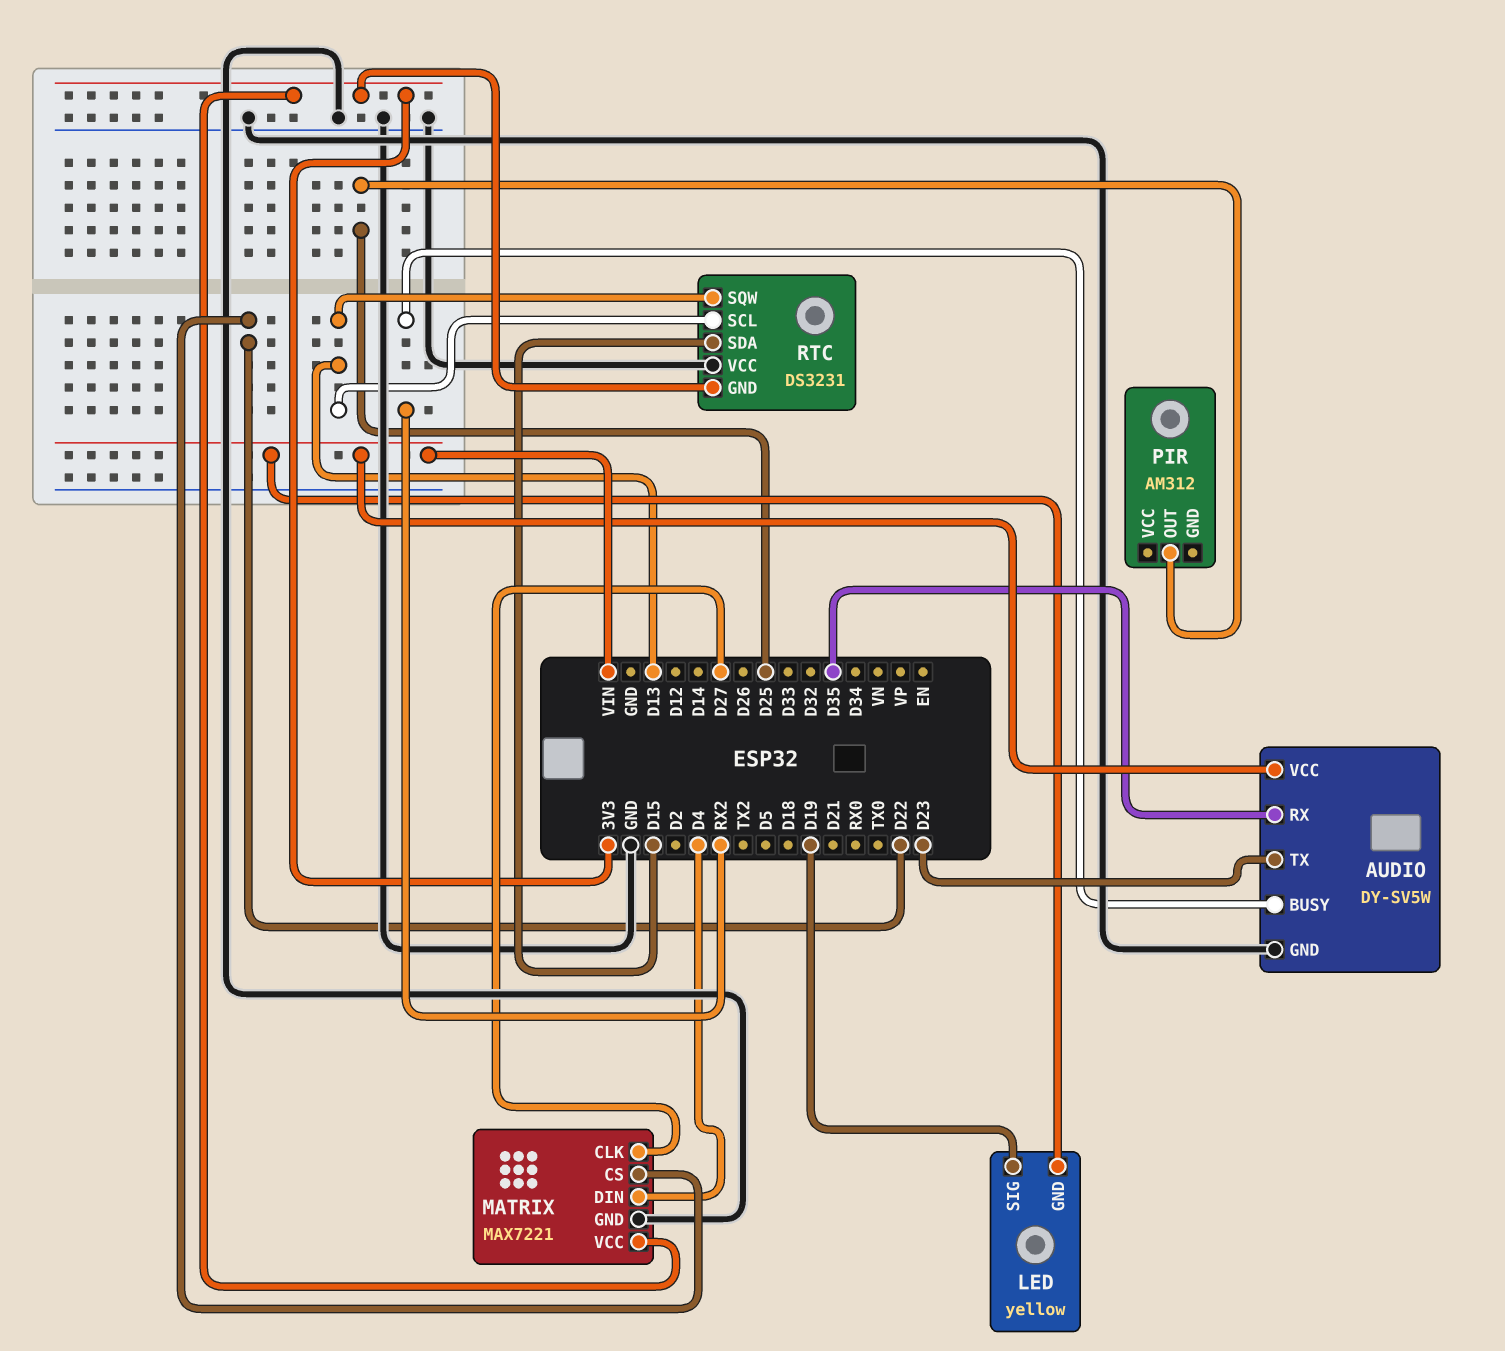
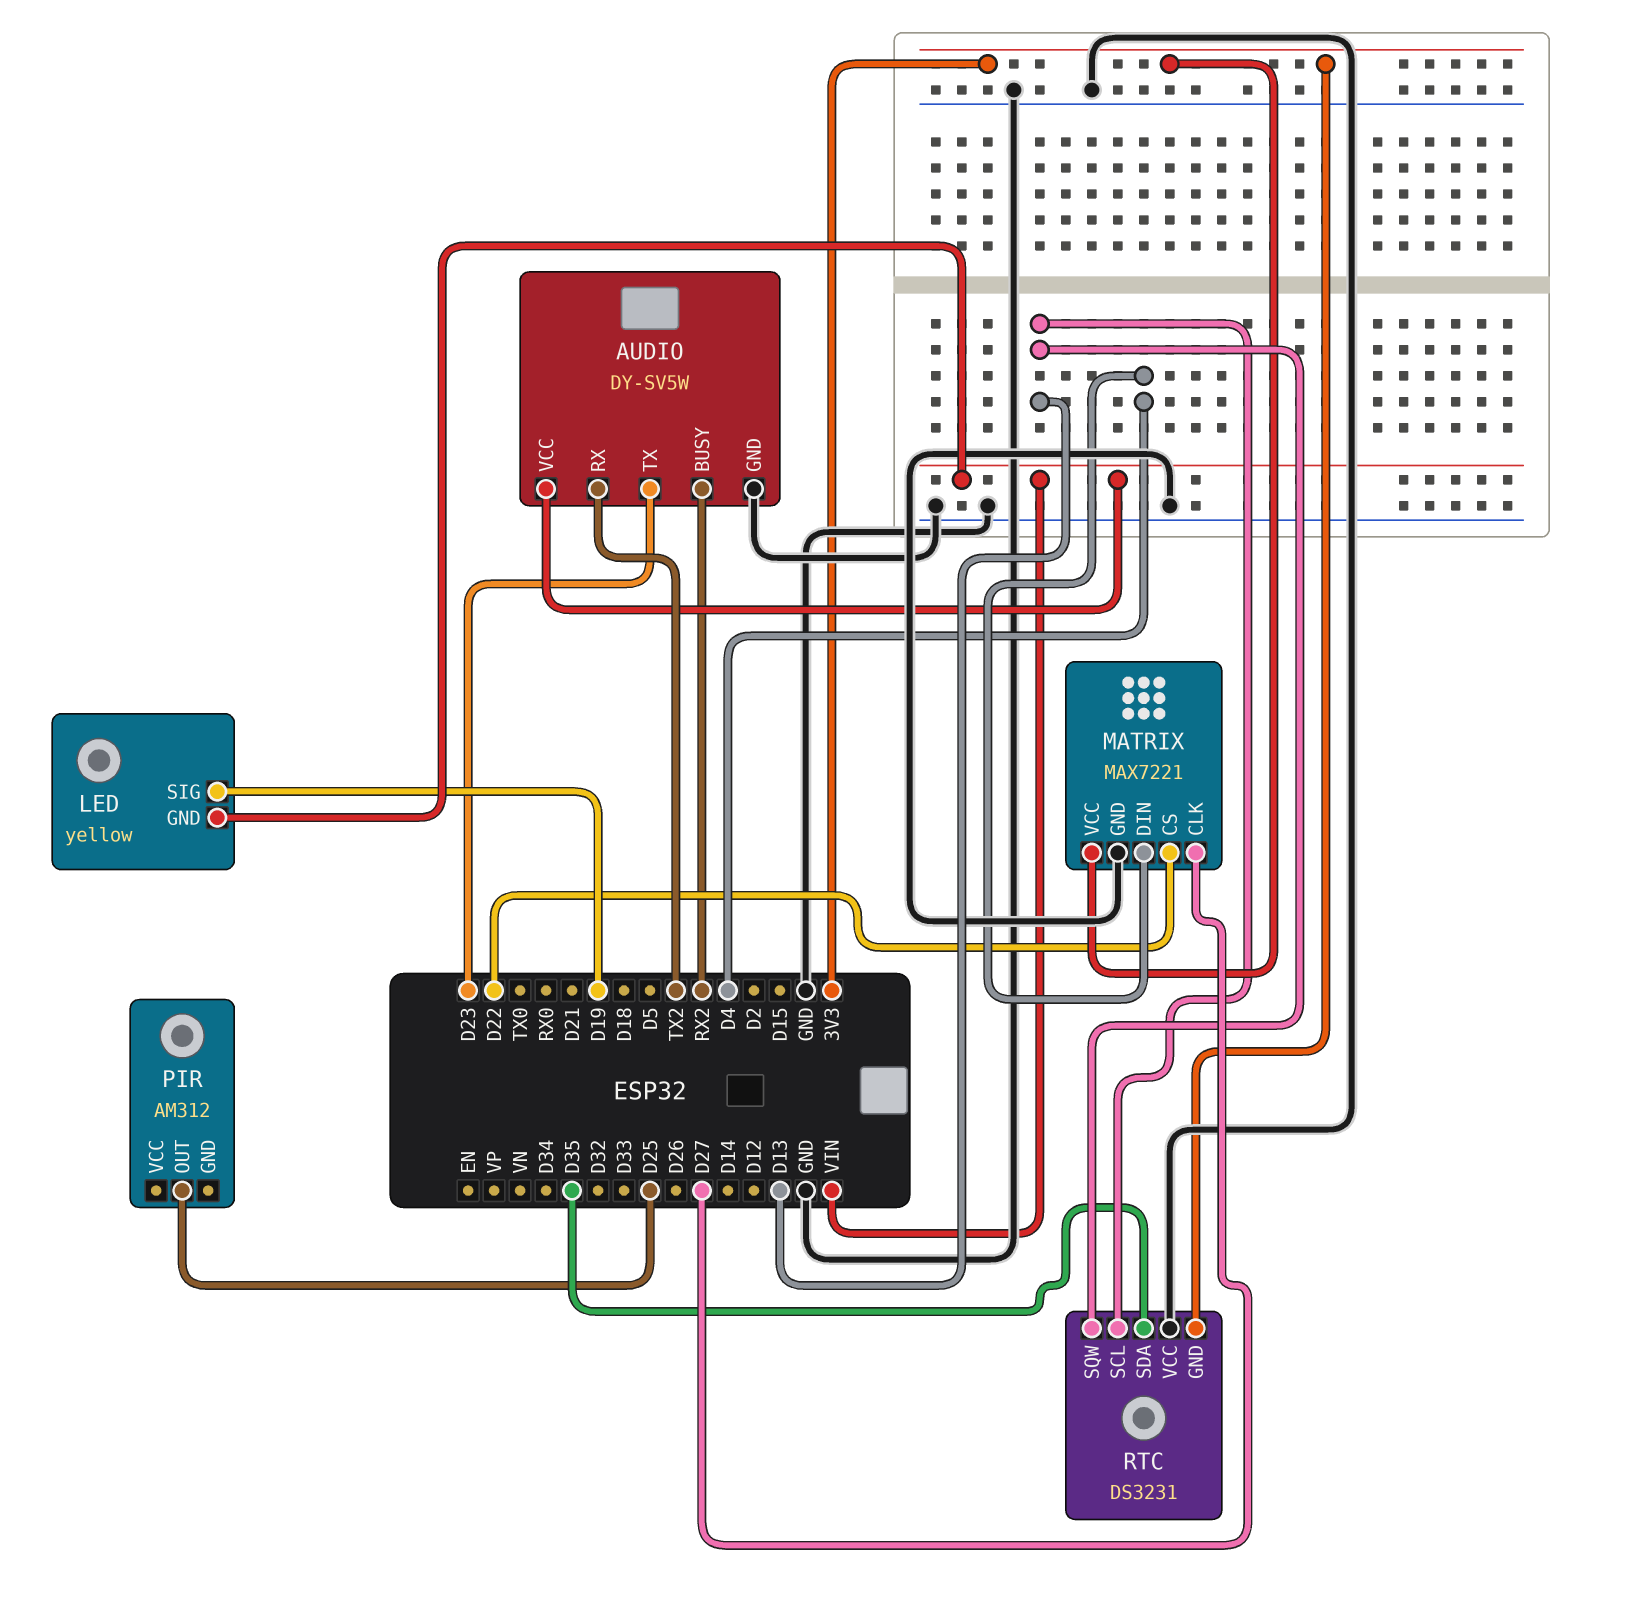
AUDIO pin RX: D35 -> TX2
RTC pin SDA: D15 -> D35

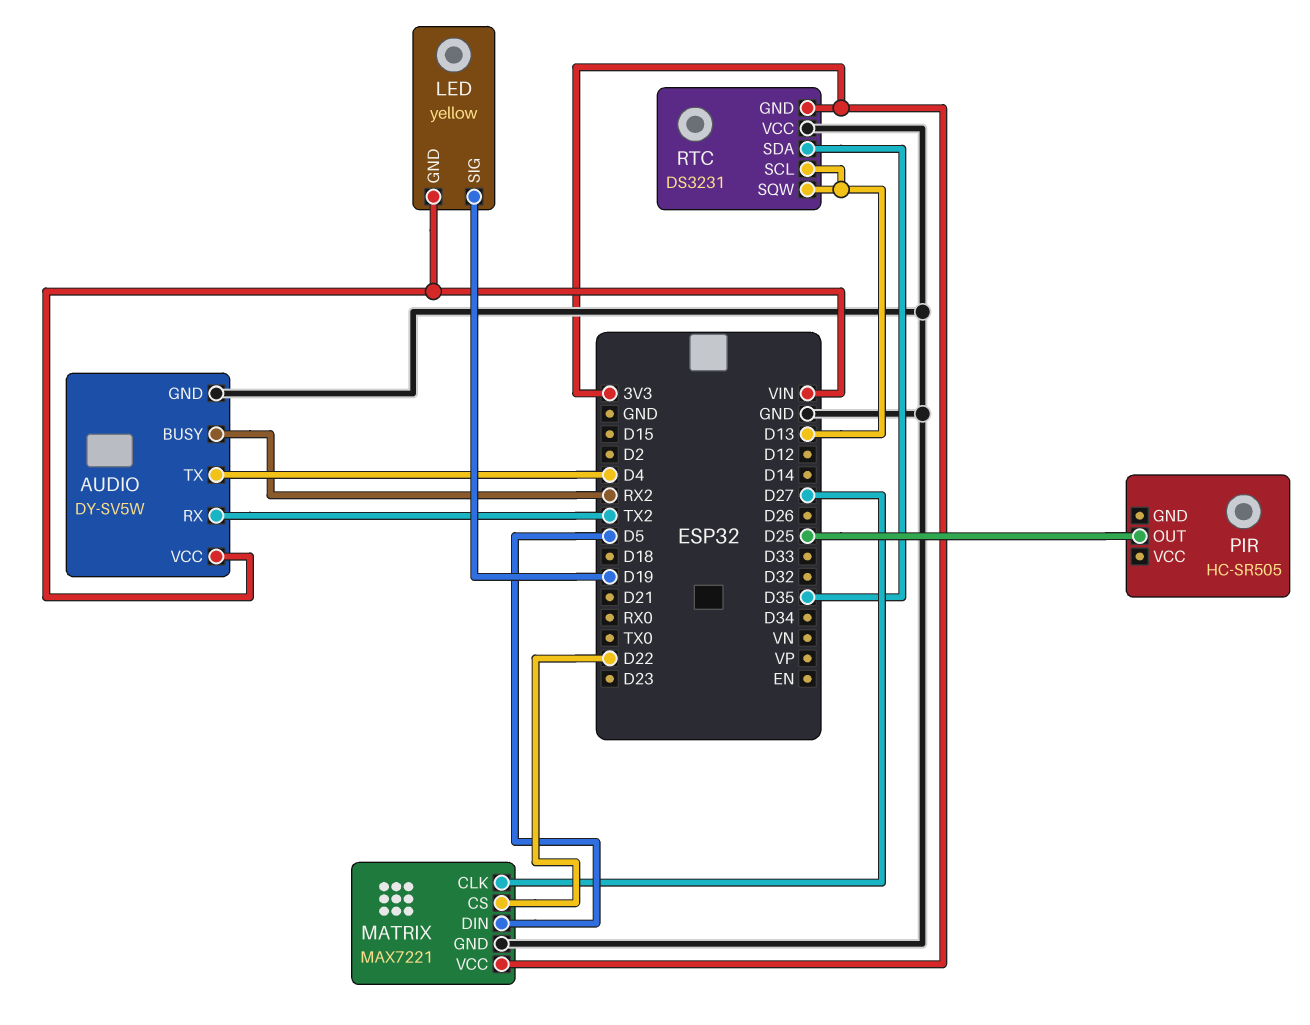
AUDIO pin TX: D23 -> D4
MATRIX pin DIN: D4 -> D5
PIR: AM312 -> HC-SR505

